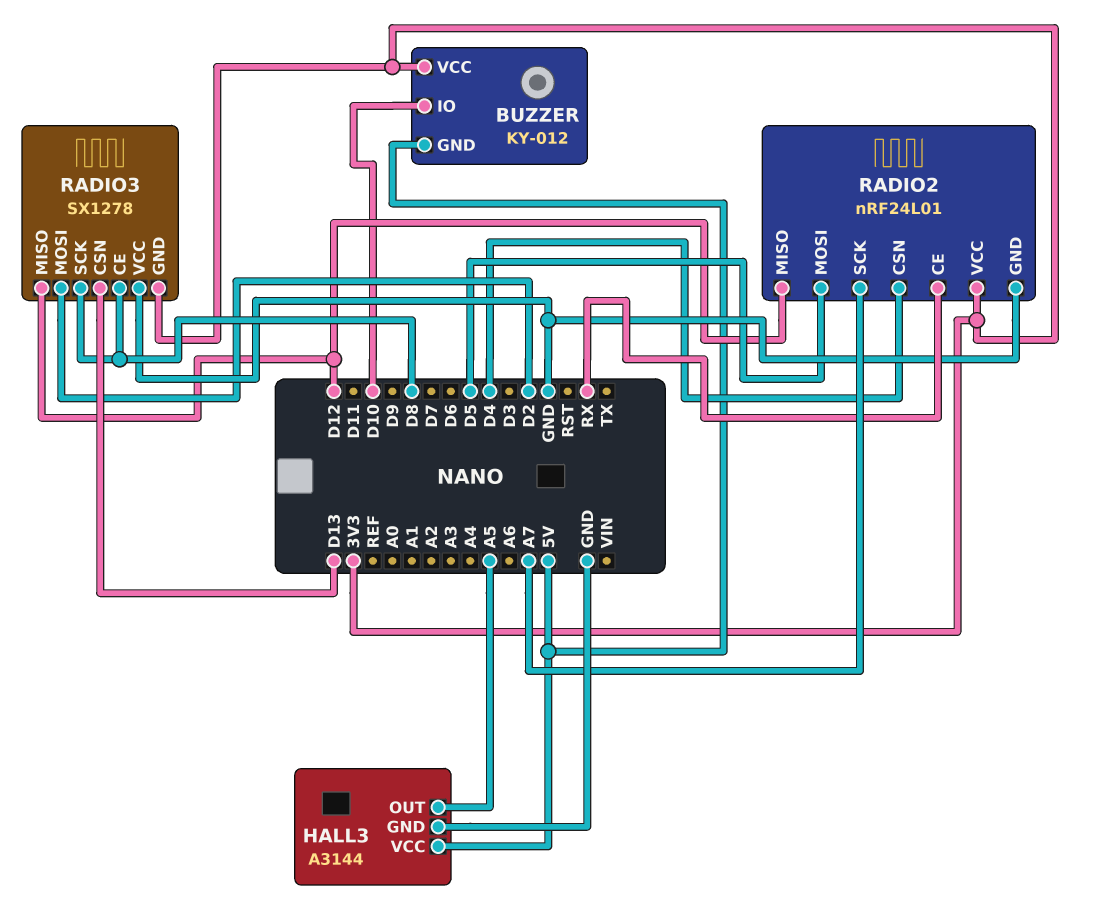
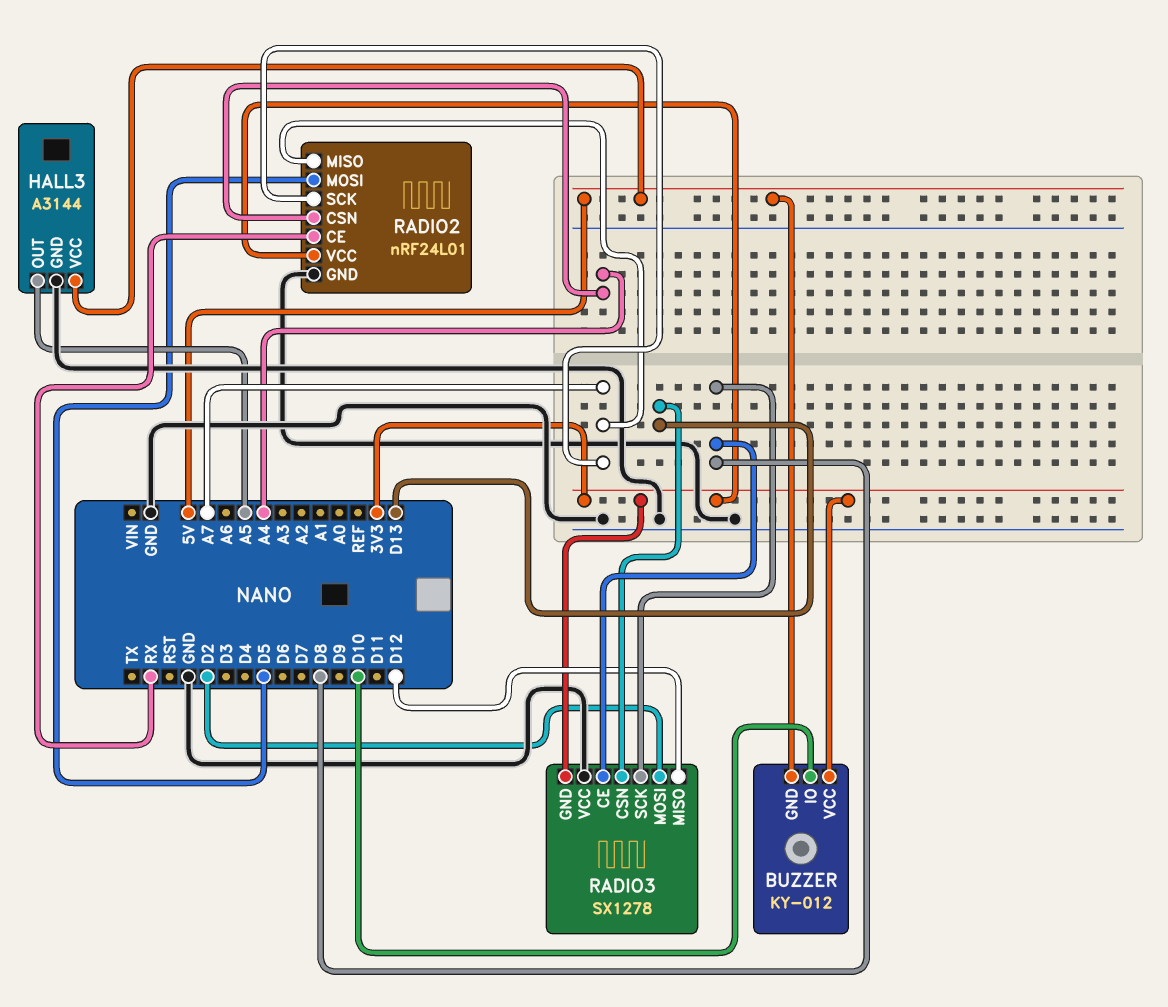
RADIO2 pin CSN: D4 -> A4
RADIO2 pin MISO: D12 -> A7

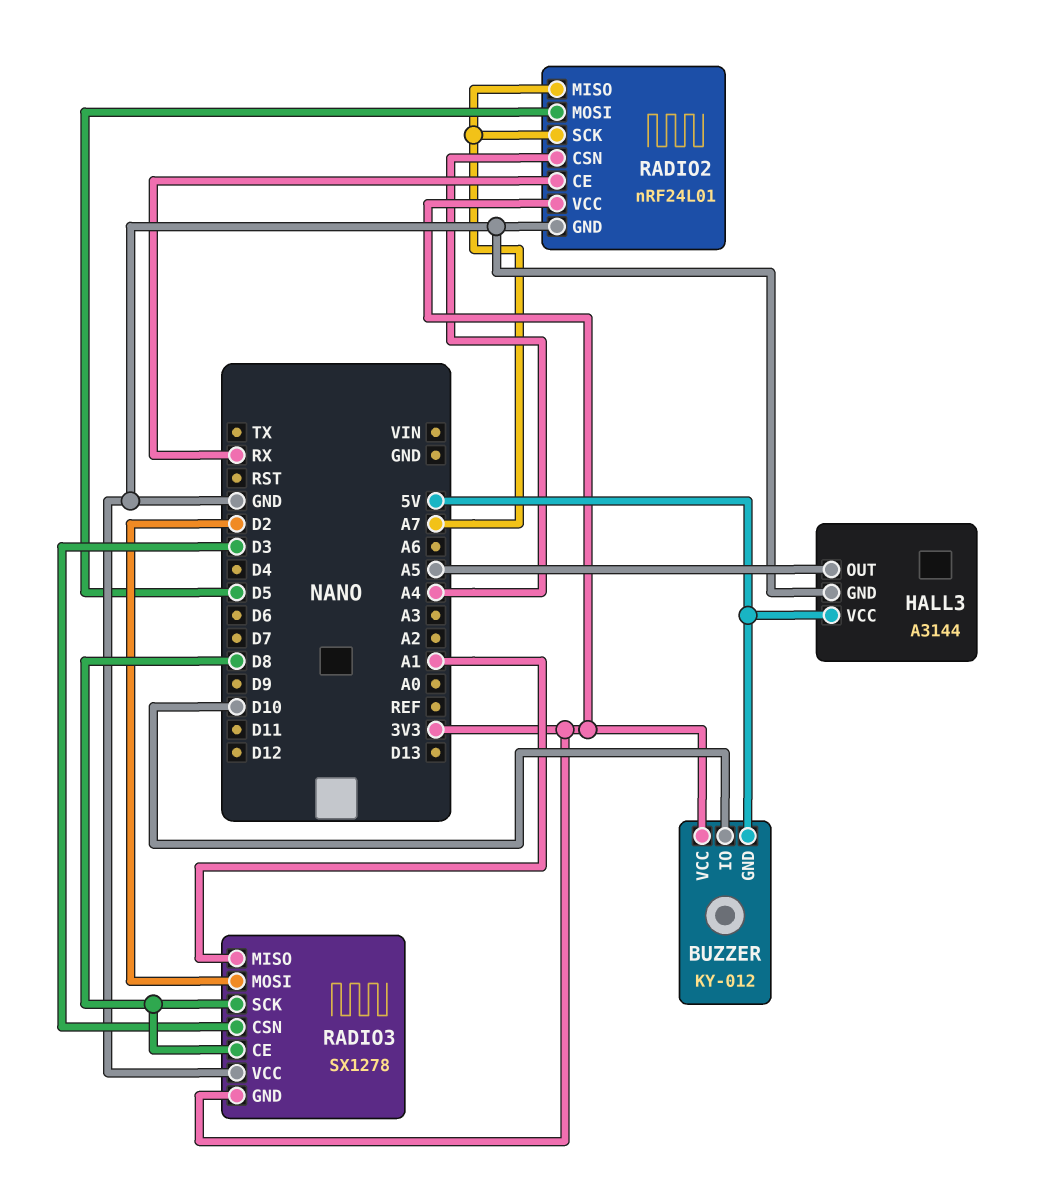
RADIO3 pin CSN: D13 -> D3
RADIO3 pin MISO: D12 -> A1

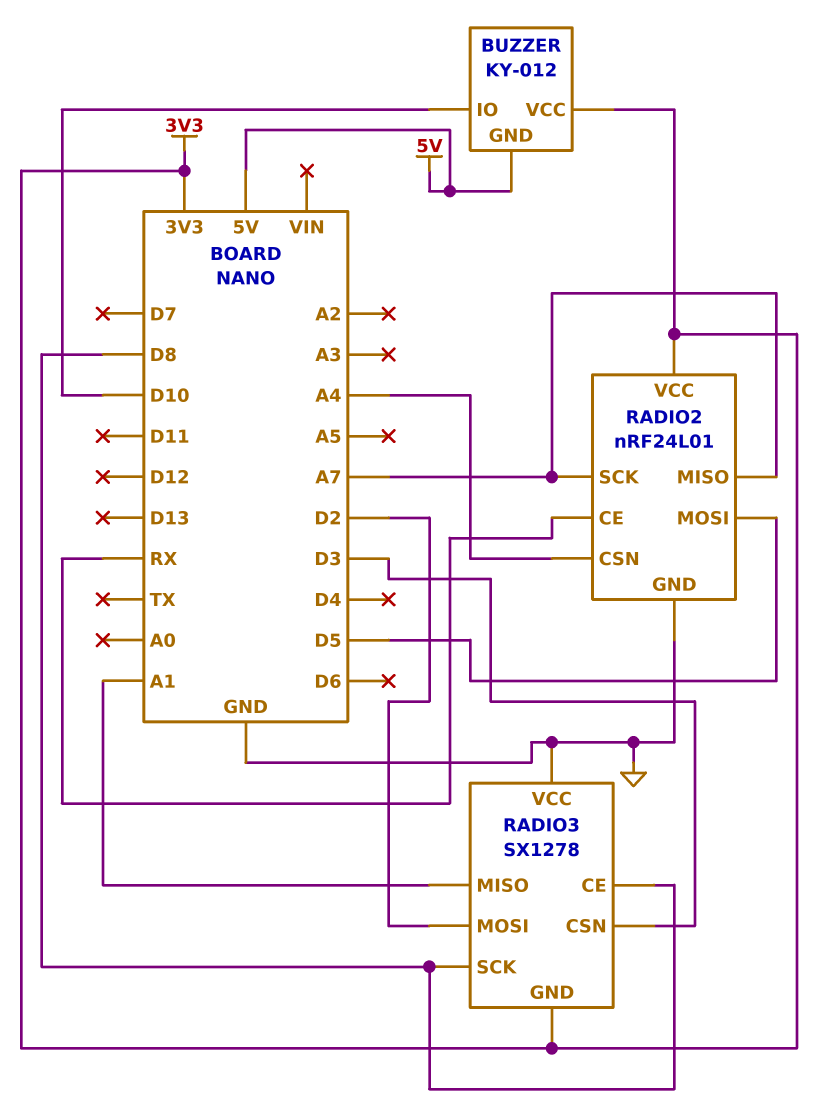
HALL3: A3144 -> none
HALL3 pin GND: GND -> none
HALL3 pin OUT: A5 -> none
HALL3 pin VCC: 5V -> none

